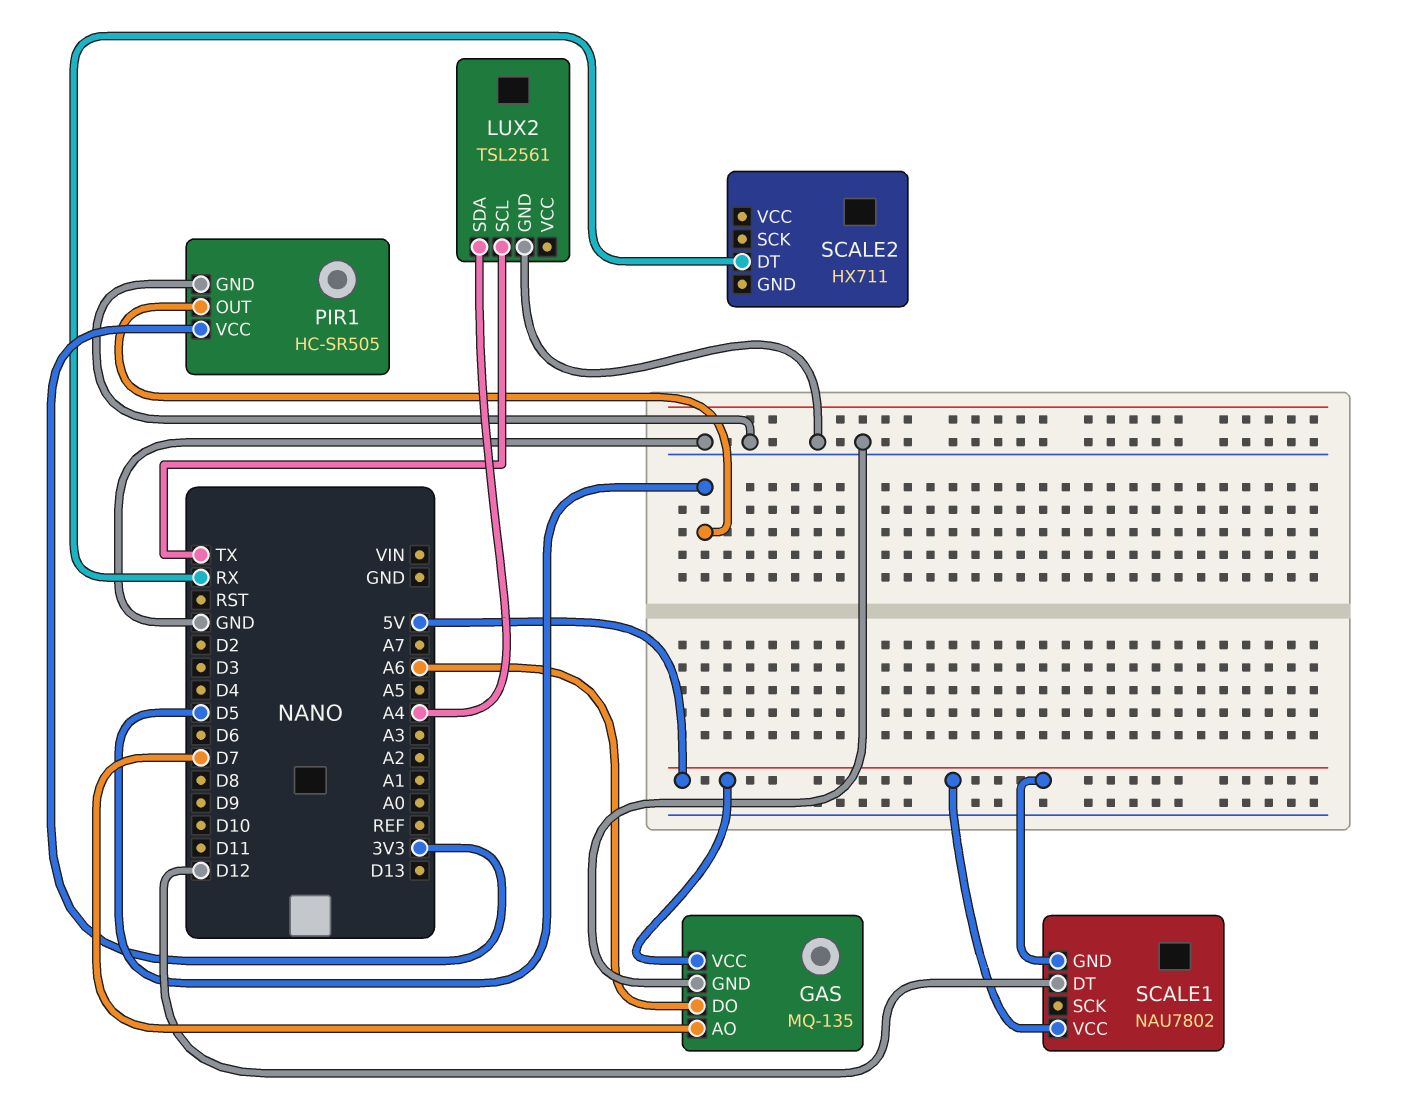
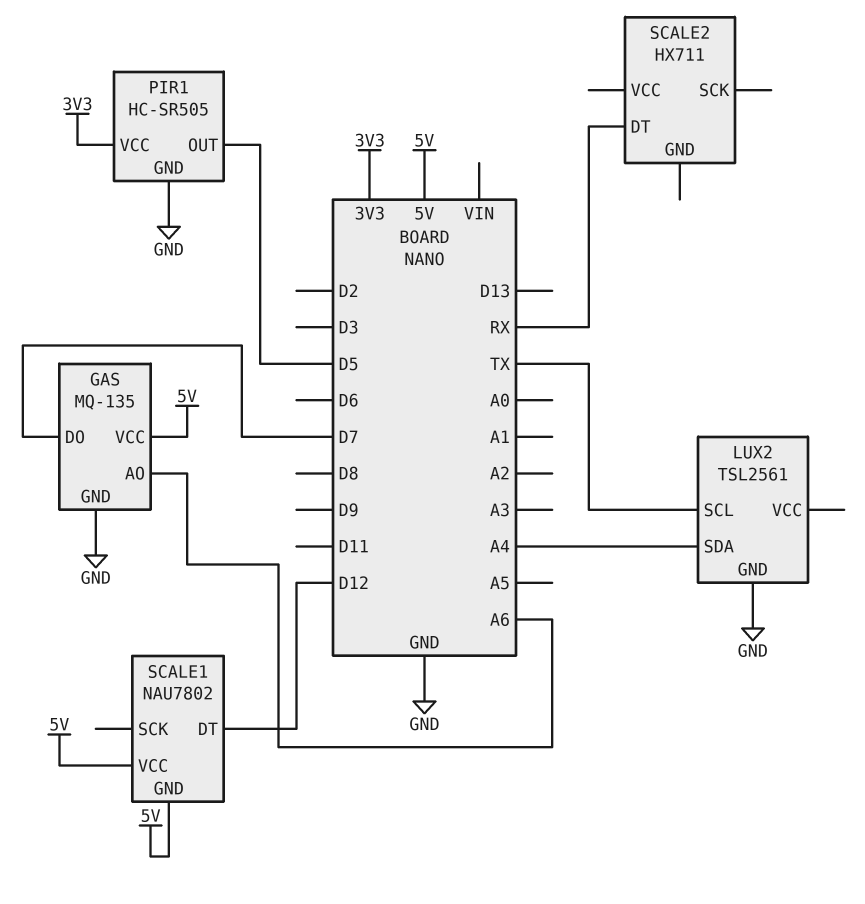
GAS pin AO: D7 -> A6
GAS pin DO: A6 -> D7

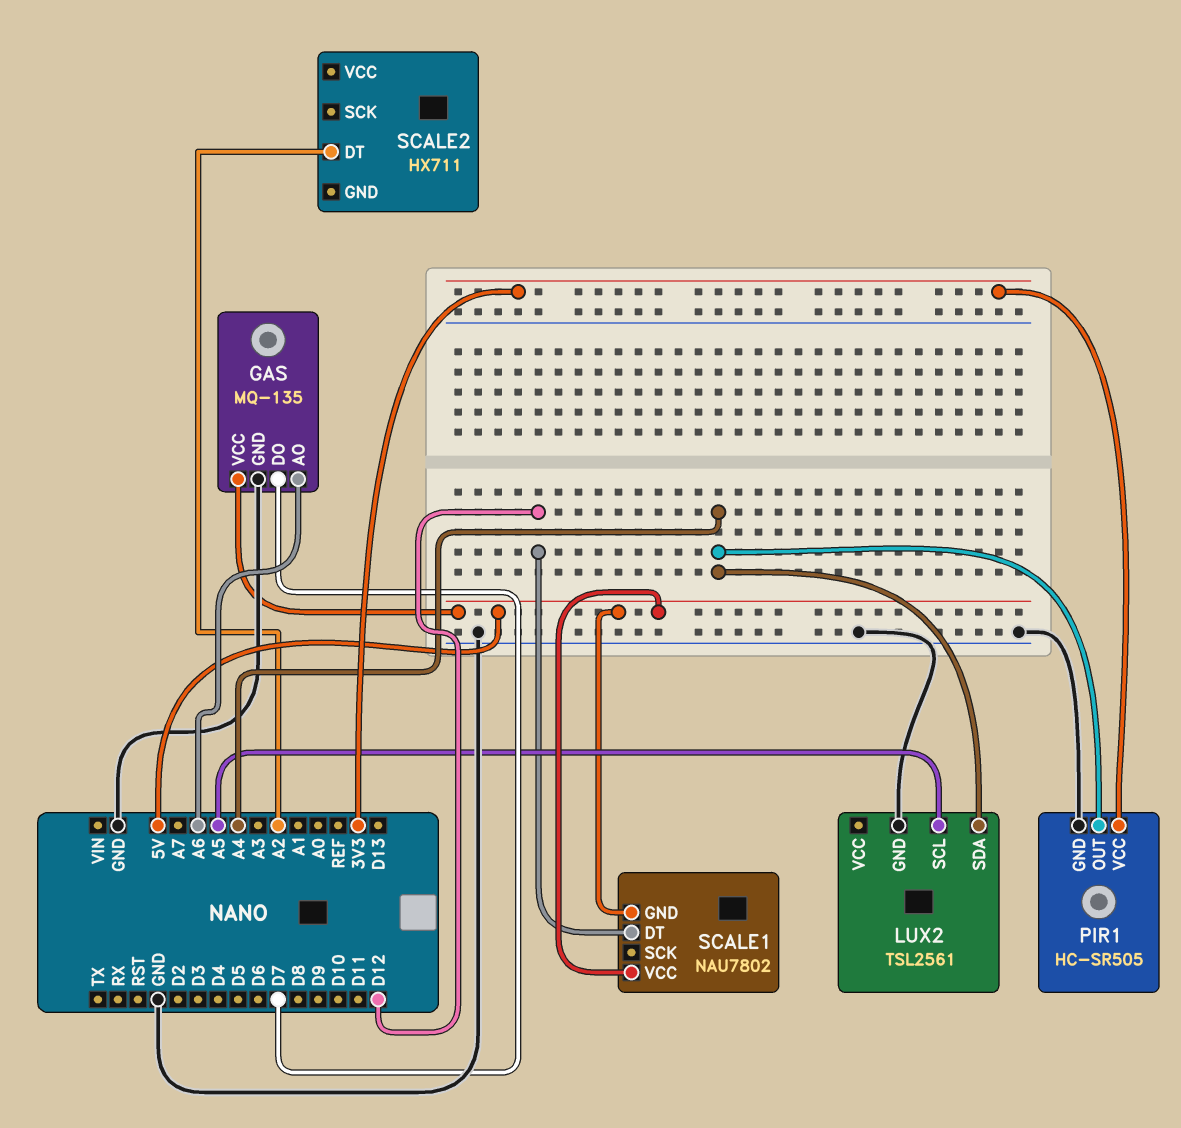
LUX2 pin SCL: TX -> A5
PIR1 pin OUT: D5 -> A4
SCALE2 pin DT: RX -> A2

